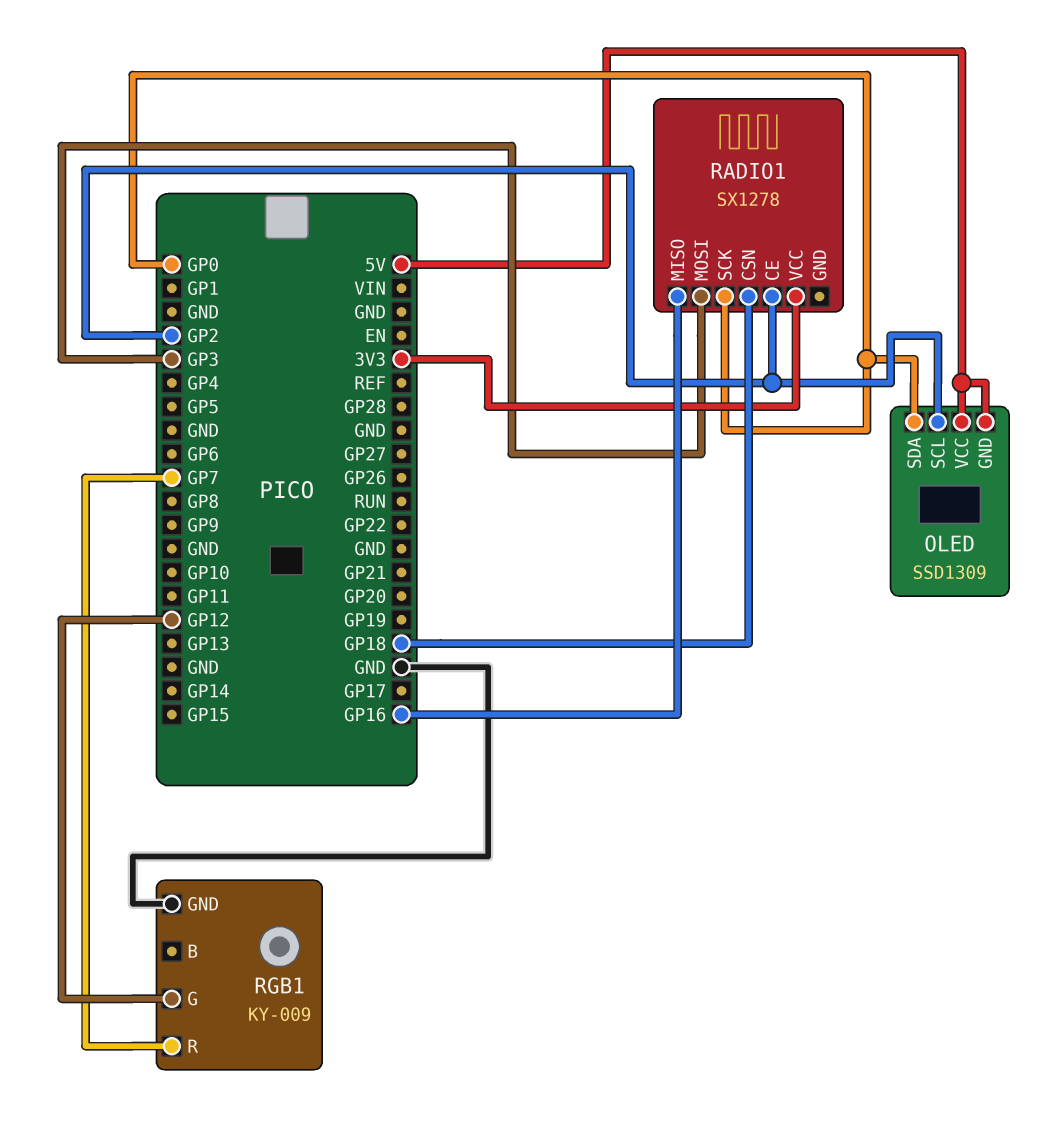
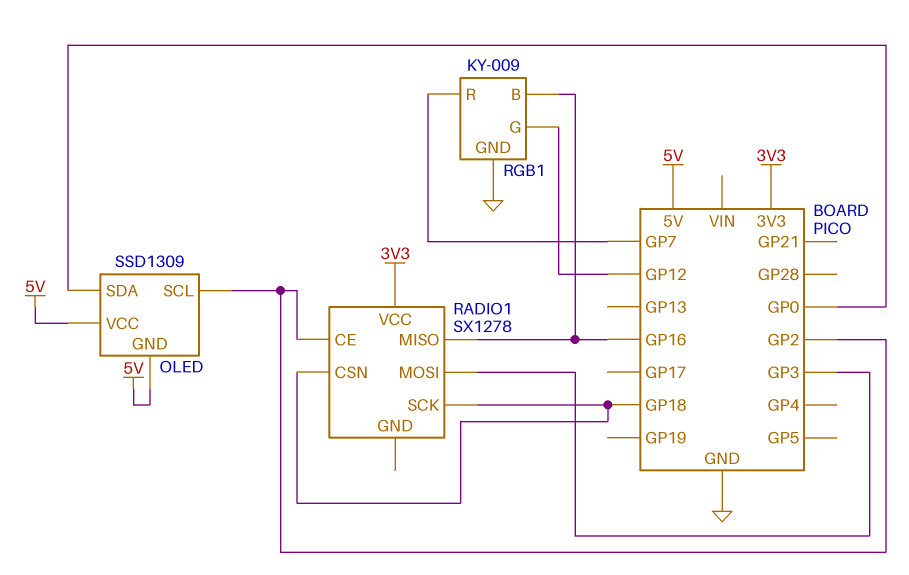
RADIO1 pin SCK: GP0 -> GP18
RGB1 pin B: none -> GP16

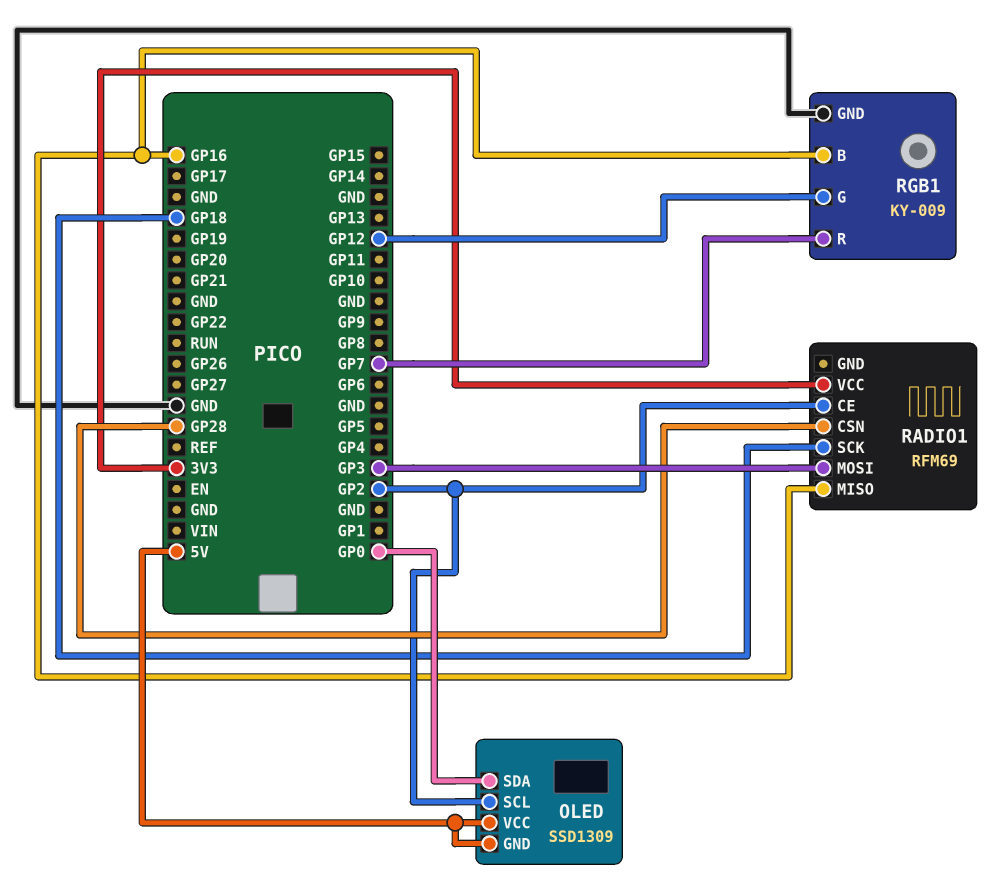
RADIO1: SX1278 -> RFM69
RADIO1 pin CSN: GP18 -> GP28

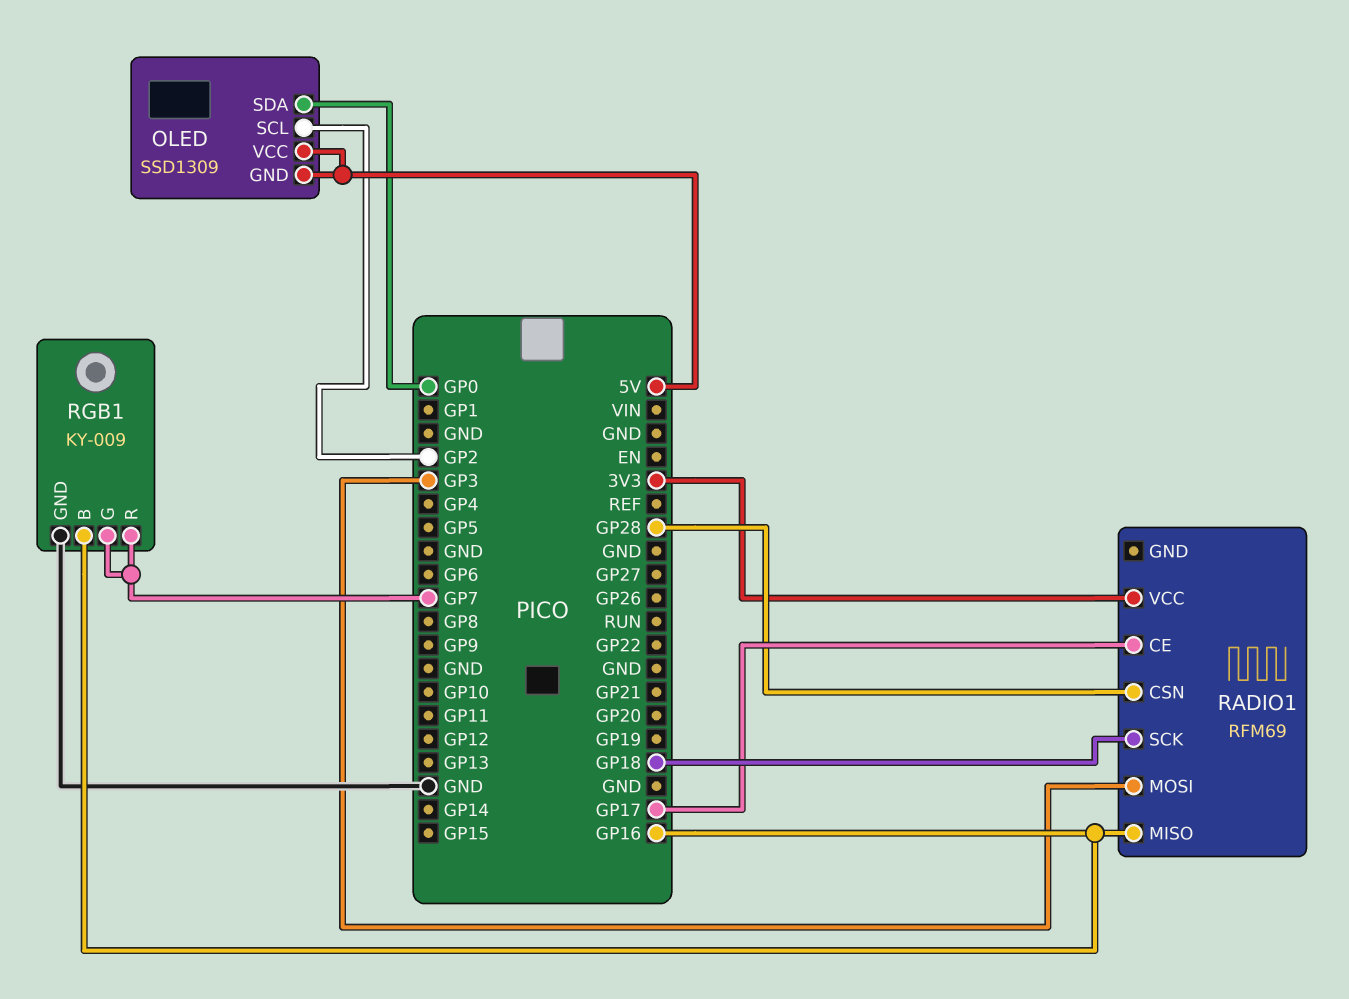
RADIO1 pin CE: GP2 -> GP17
RGB1 pin G: GP12 -> GP7

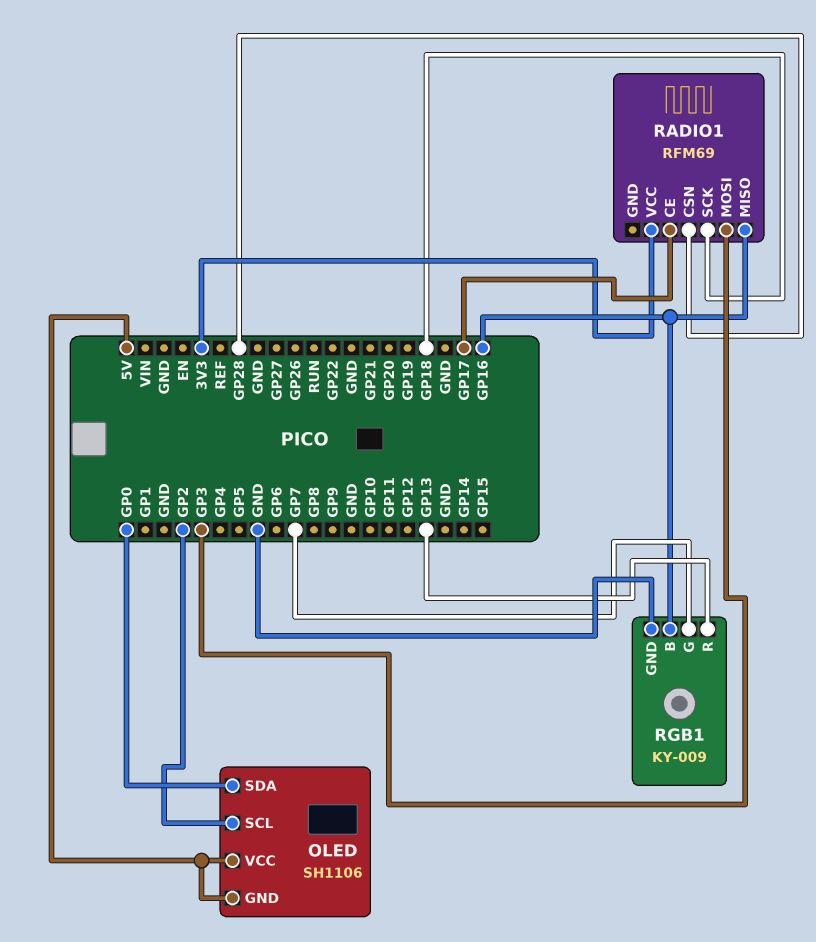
OLED: SSD1309 -> SH1106
RGB1 pin R: GP7 -> GP13

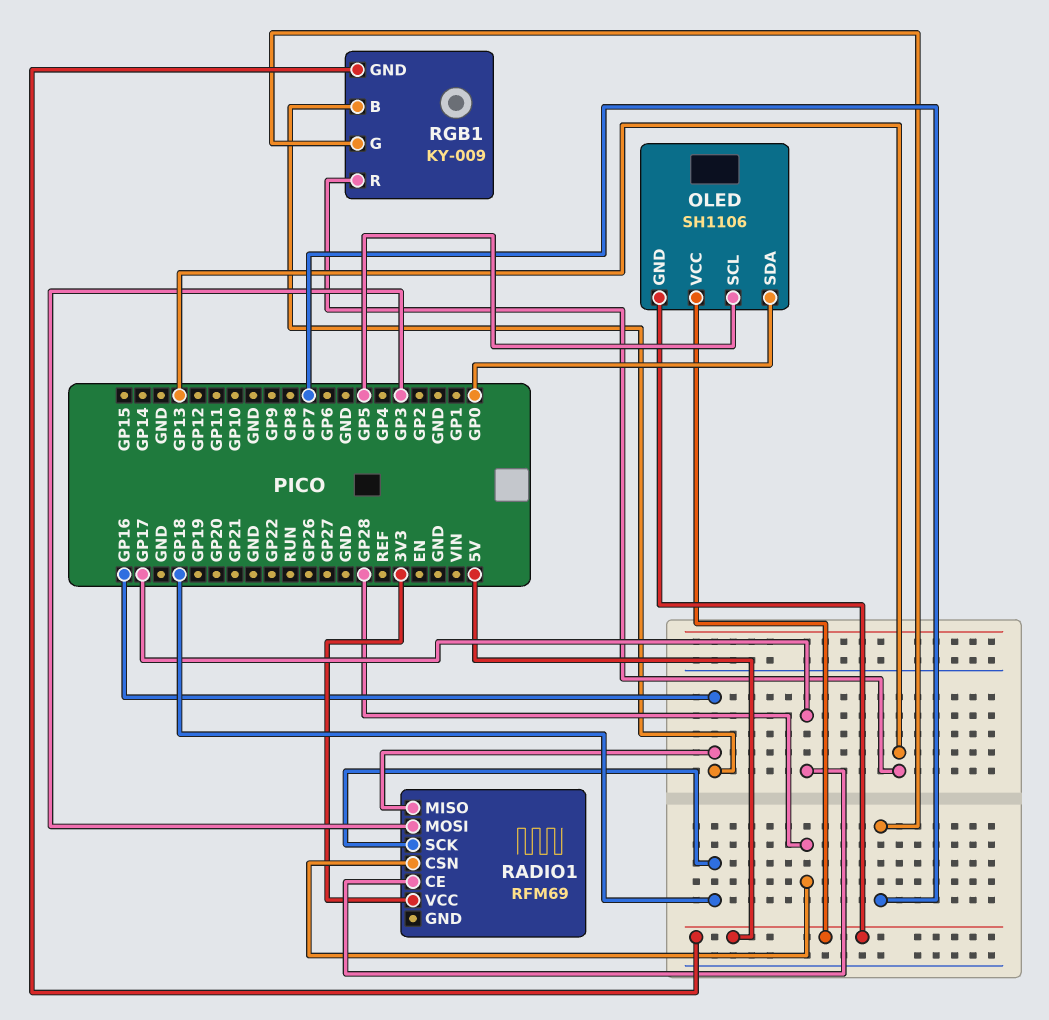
OLED pin SCL: GP2 -> GP5
RGB1 pin GND: GND -> 5V

